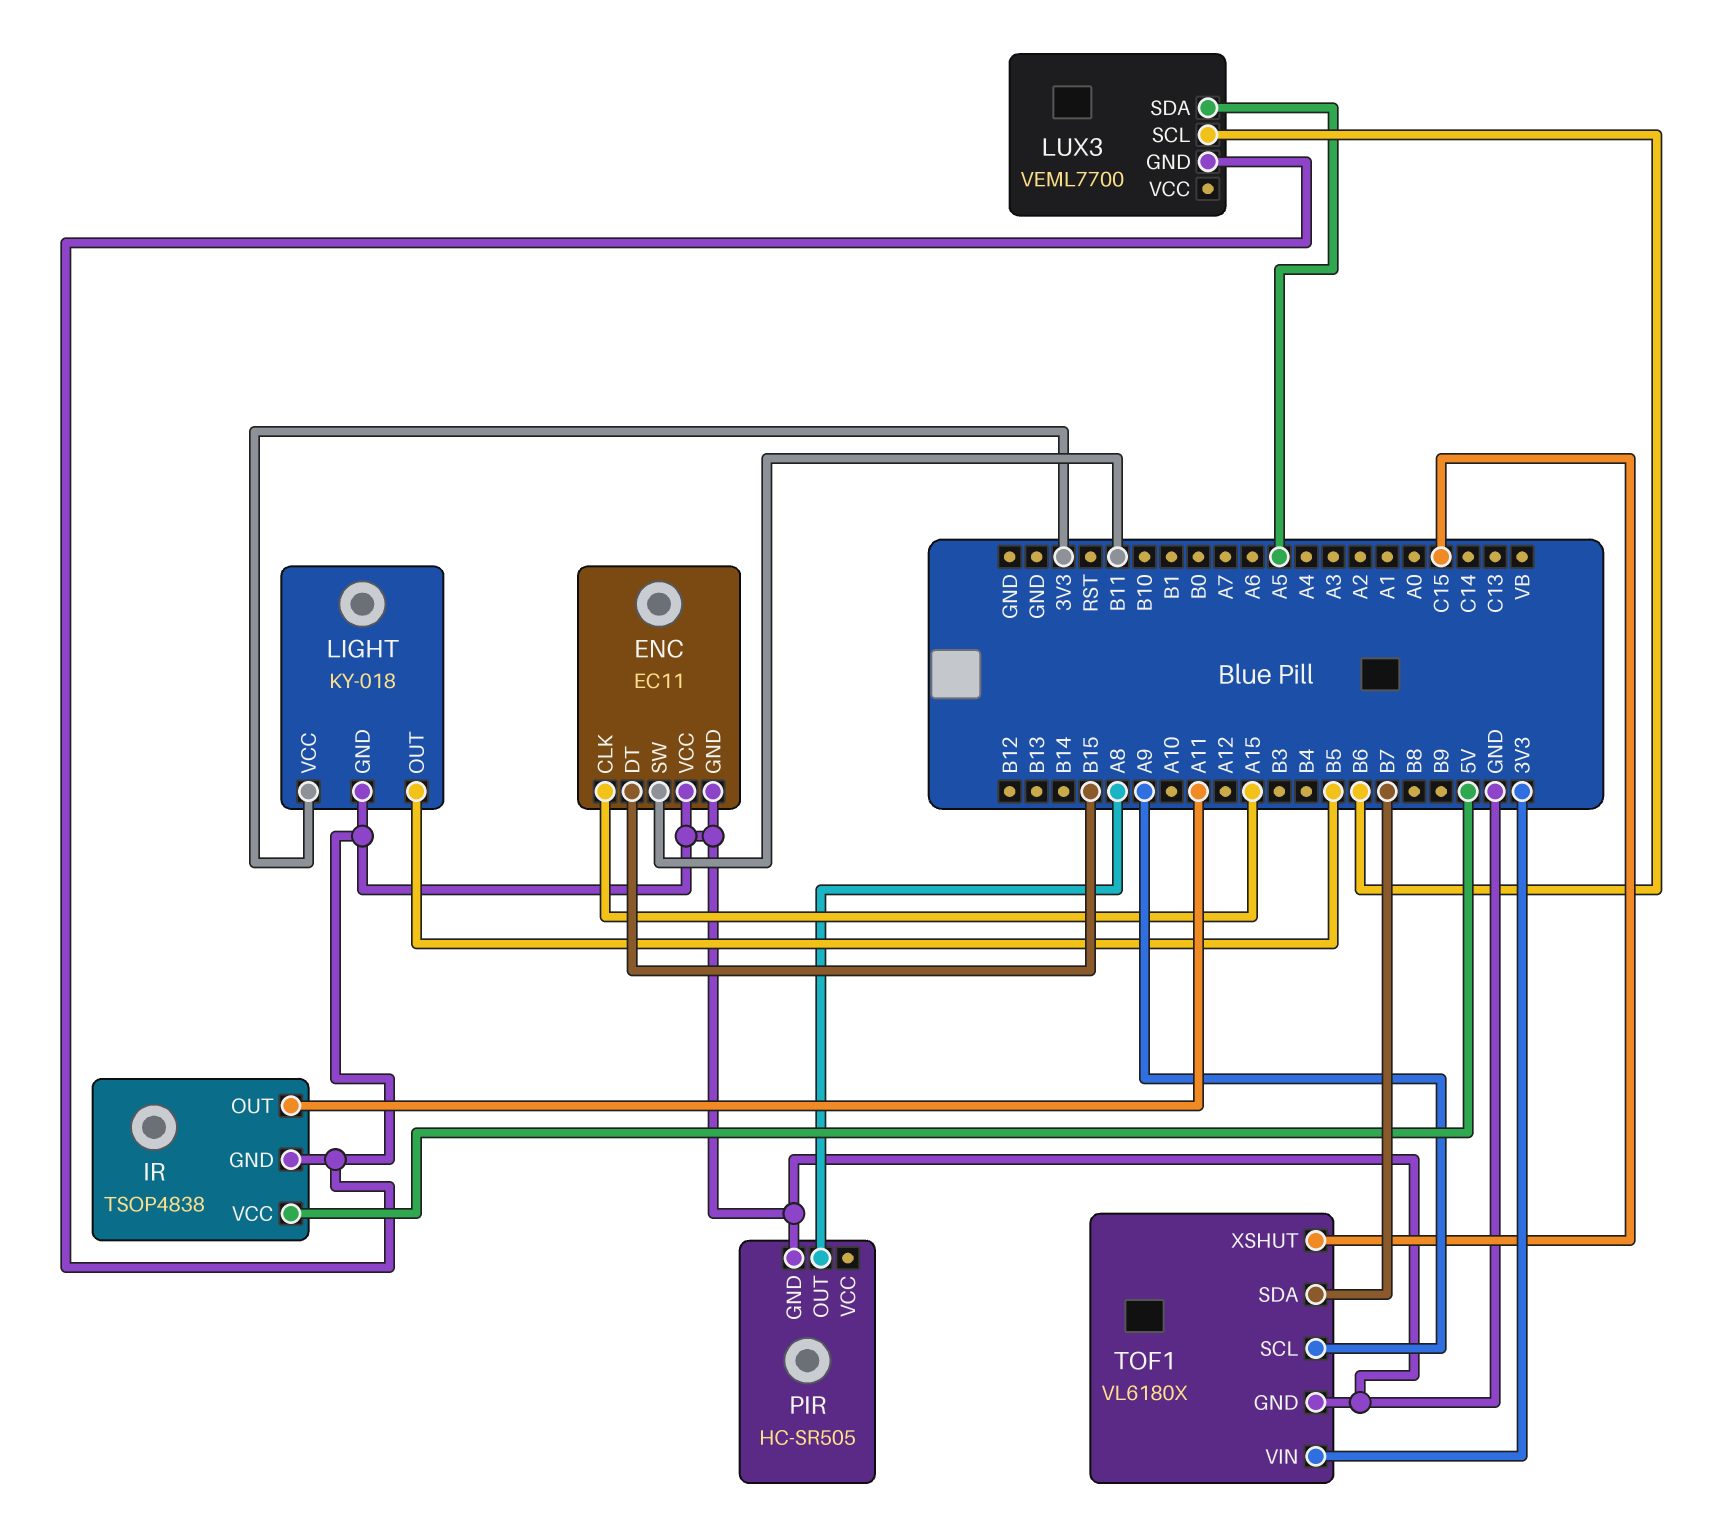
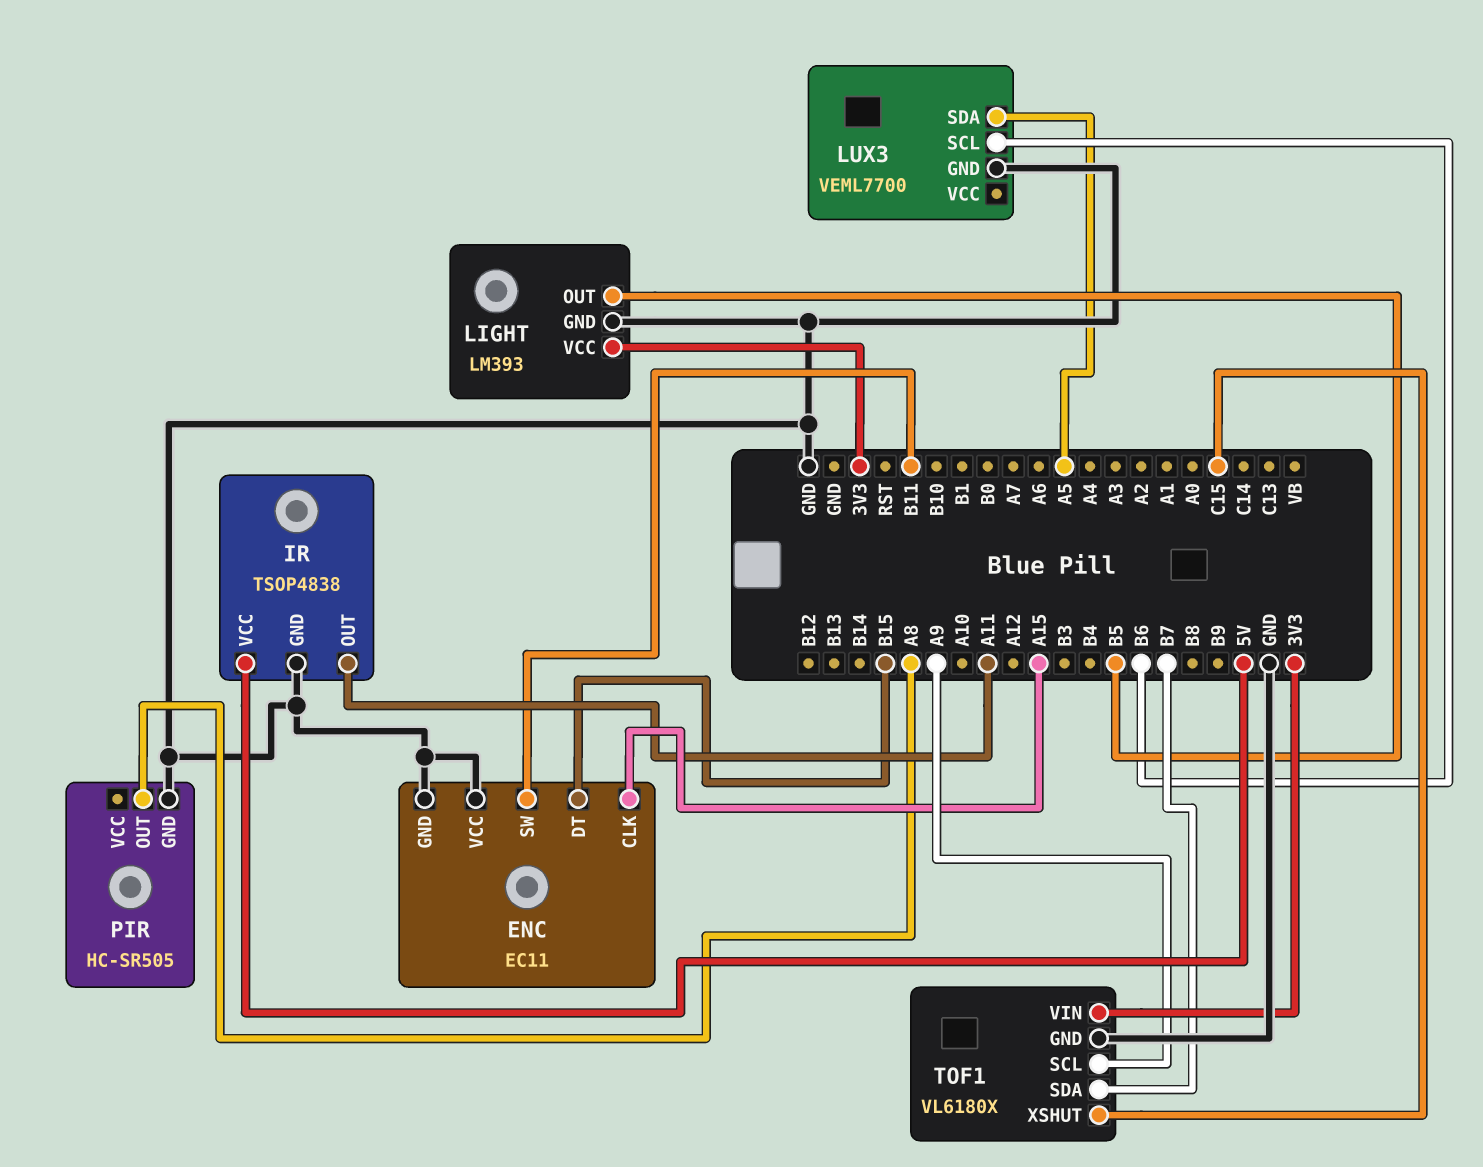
LIGHT: KY-018 -> LM393

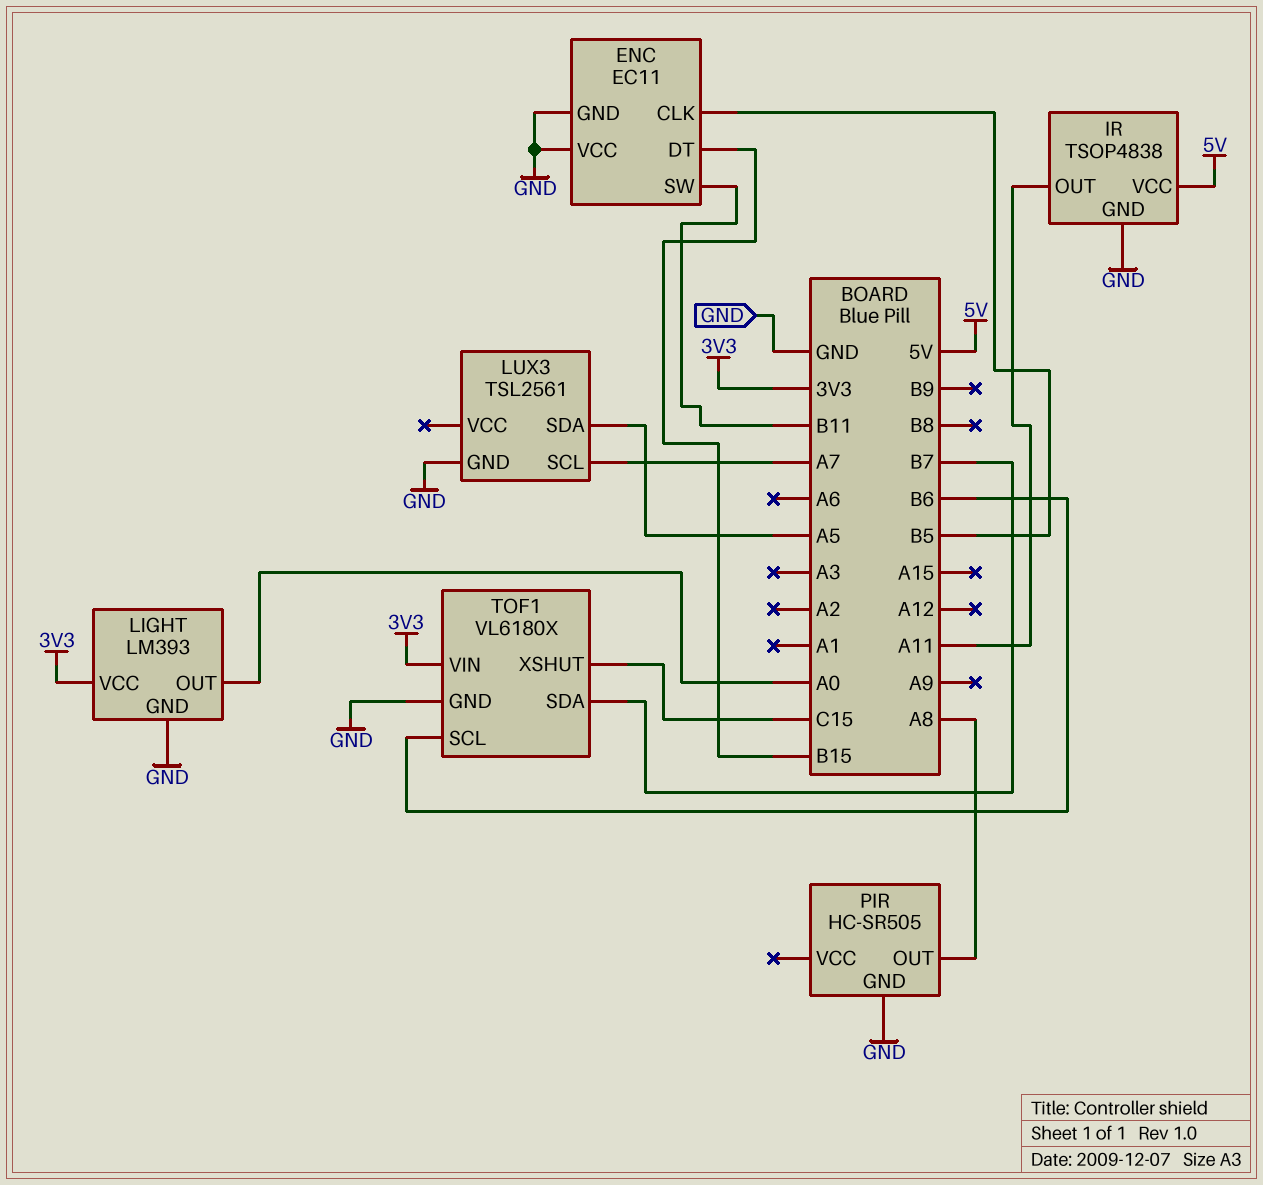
ENC pin CLK: A15 -> B5
LIGHT pin OUT: B5 -> A0
LUX3: VEML7700 -> TSL2561
LUX3 pin SCL: B6 -> A7
TOF1 pin SCL: A9 -> B6

